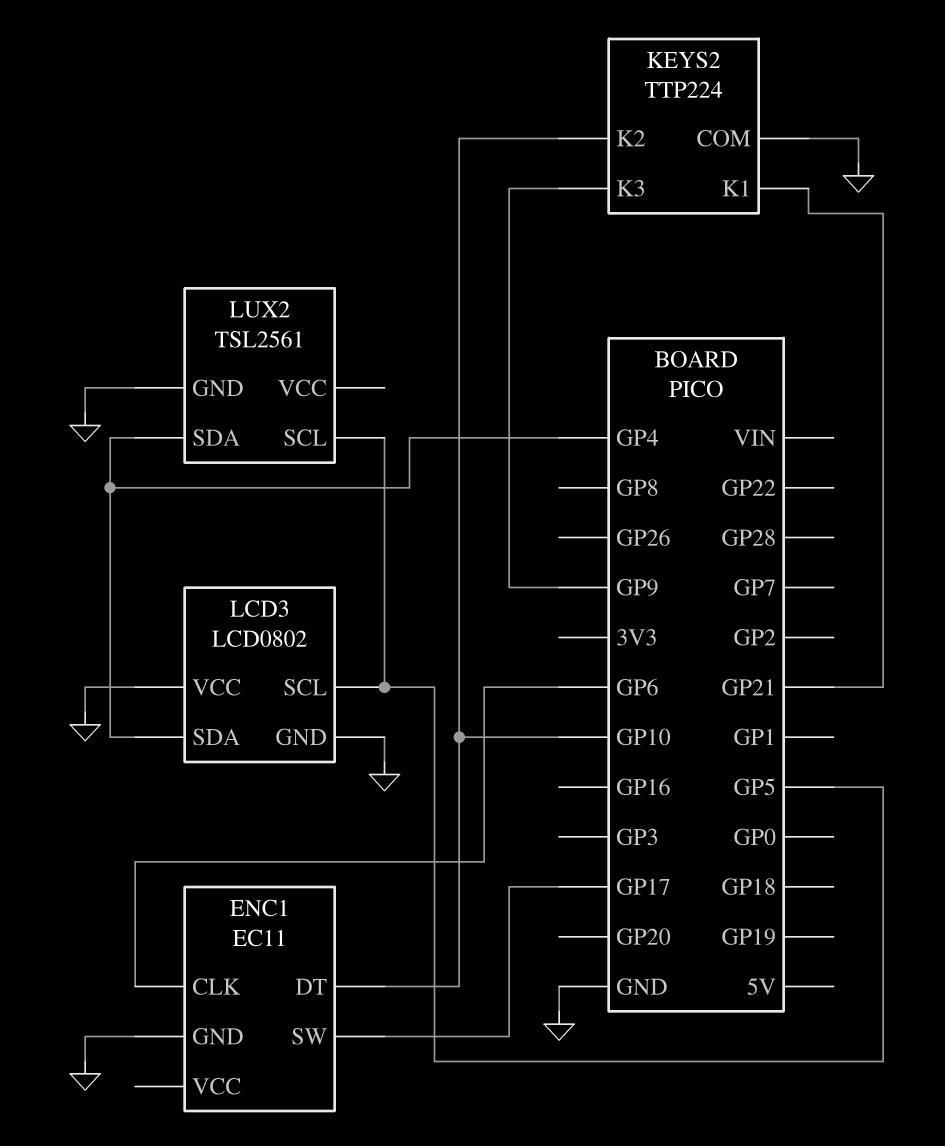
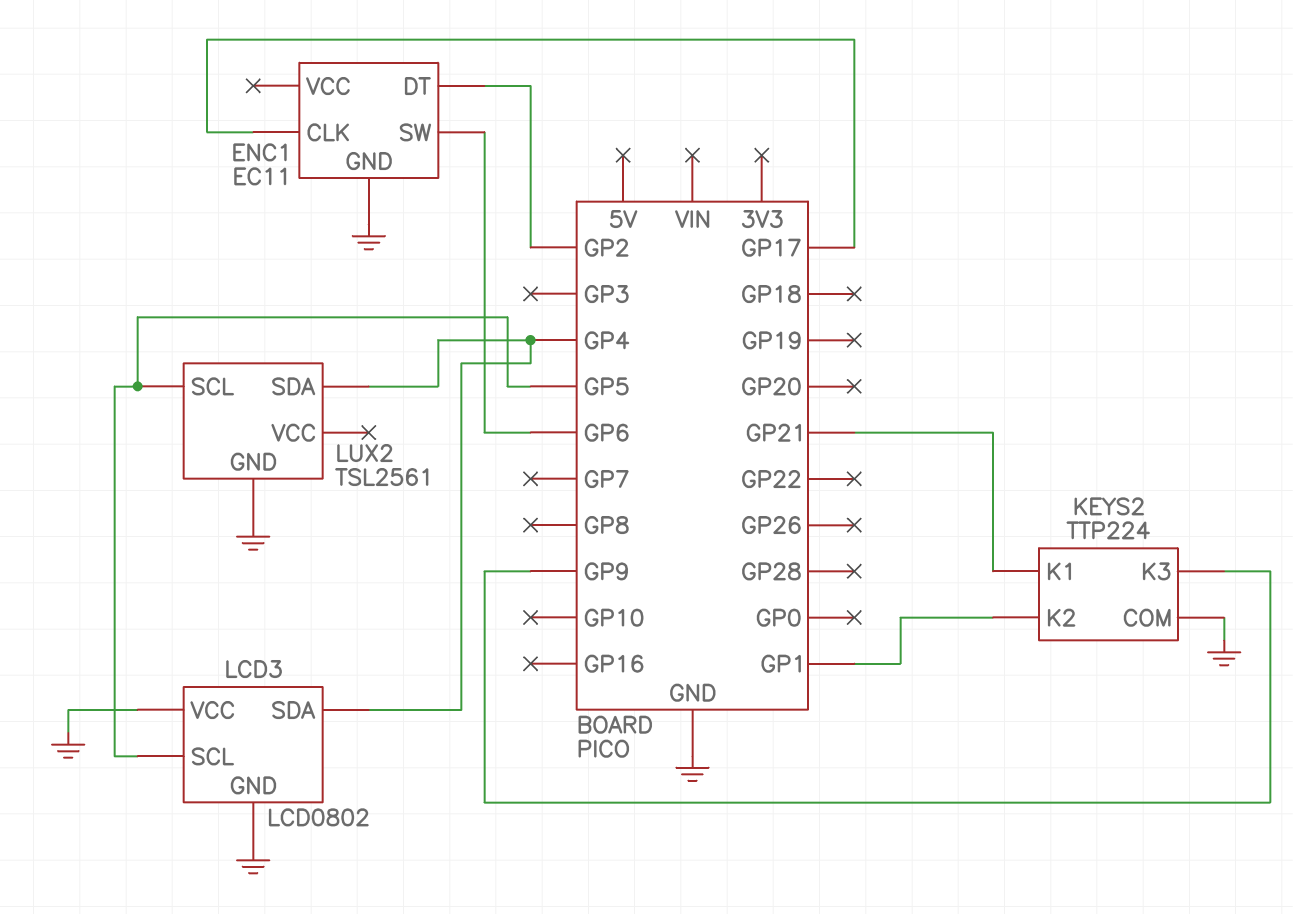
ENC1 pin CLK: GP6 -> GP17
ENC1 pin DT: GP10 -> GP2
ENC1 pin SW: GP17 -> GP6
KEYS2 pin K2: GP10 -> GP1

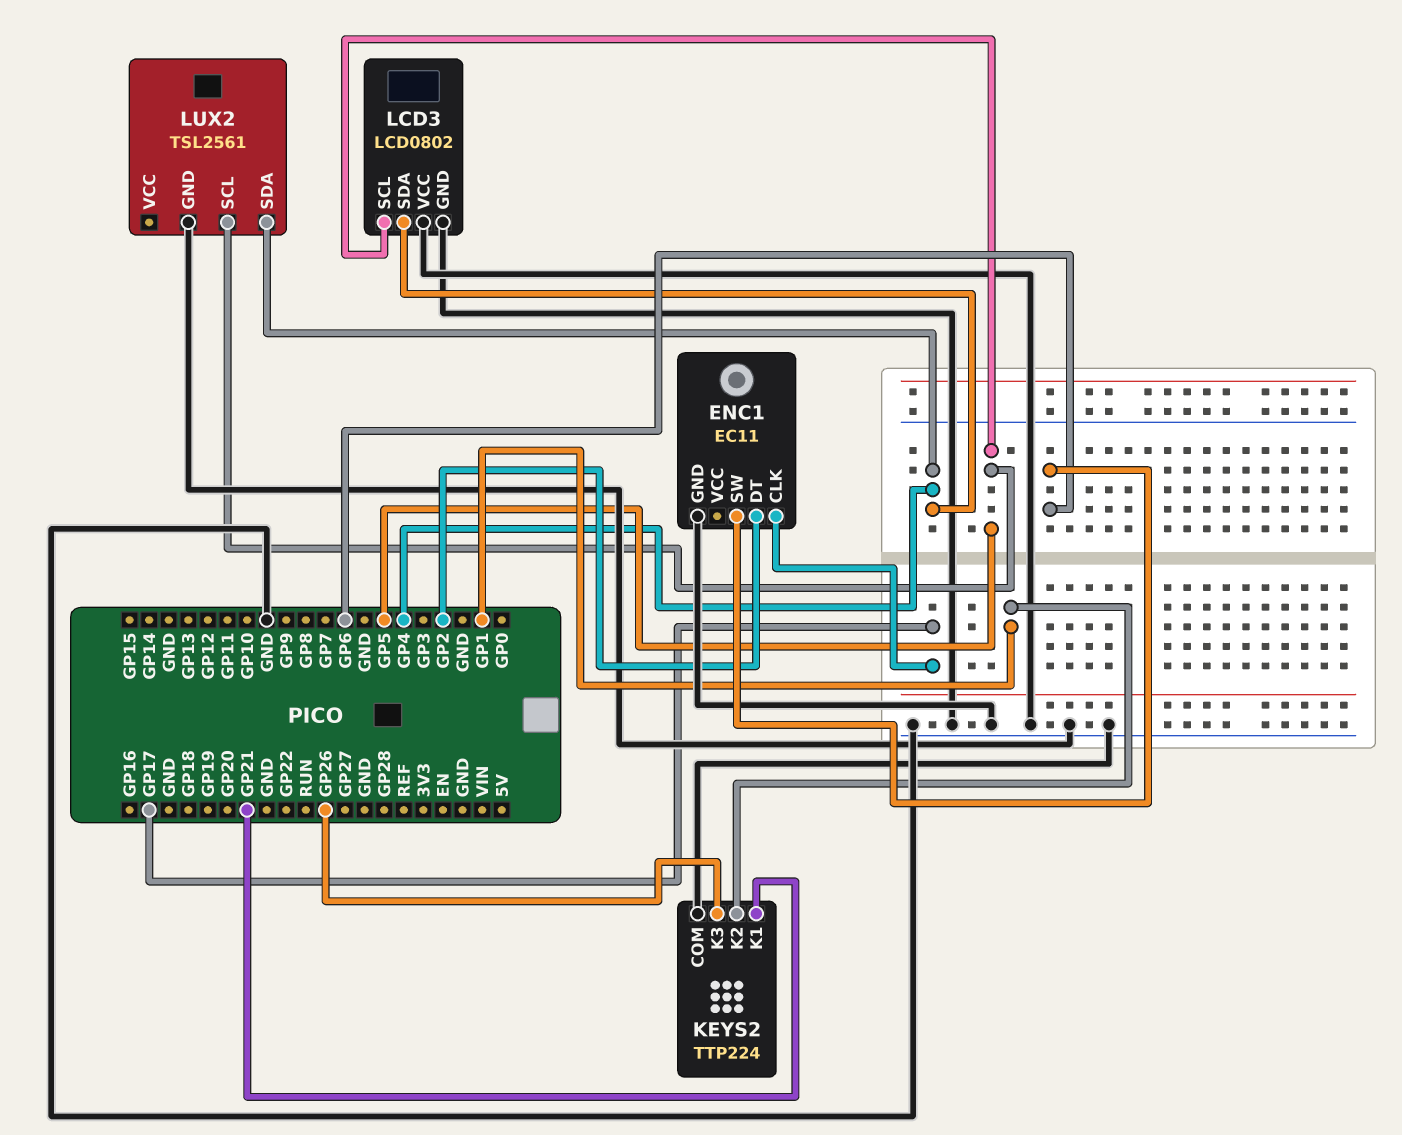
KEYS2 pin K3: GP9 -> GP26

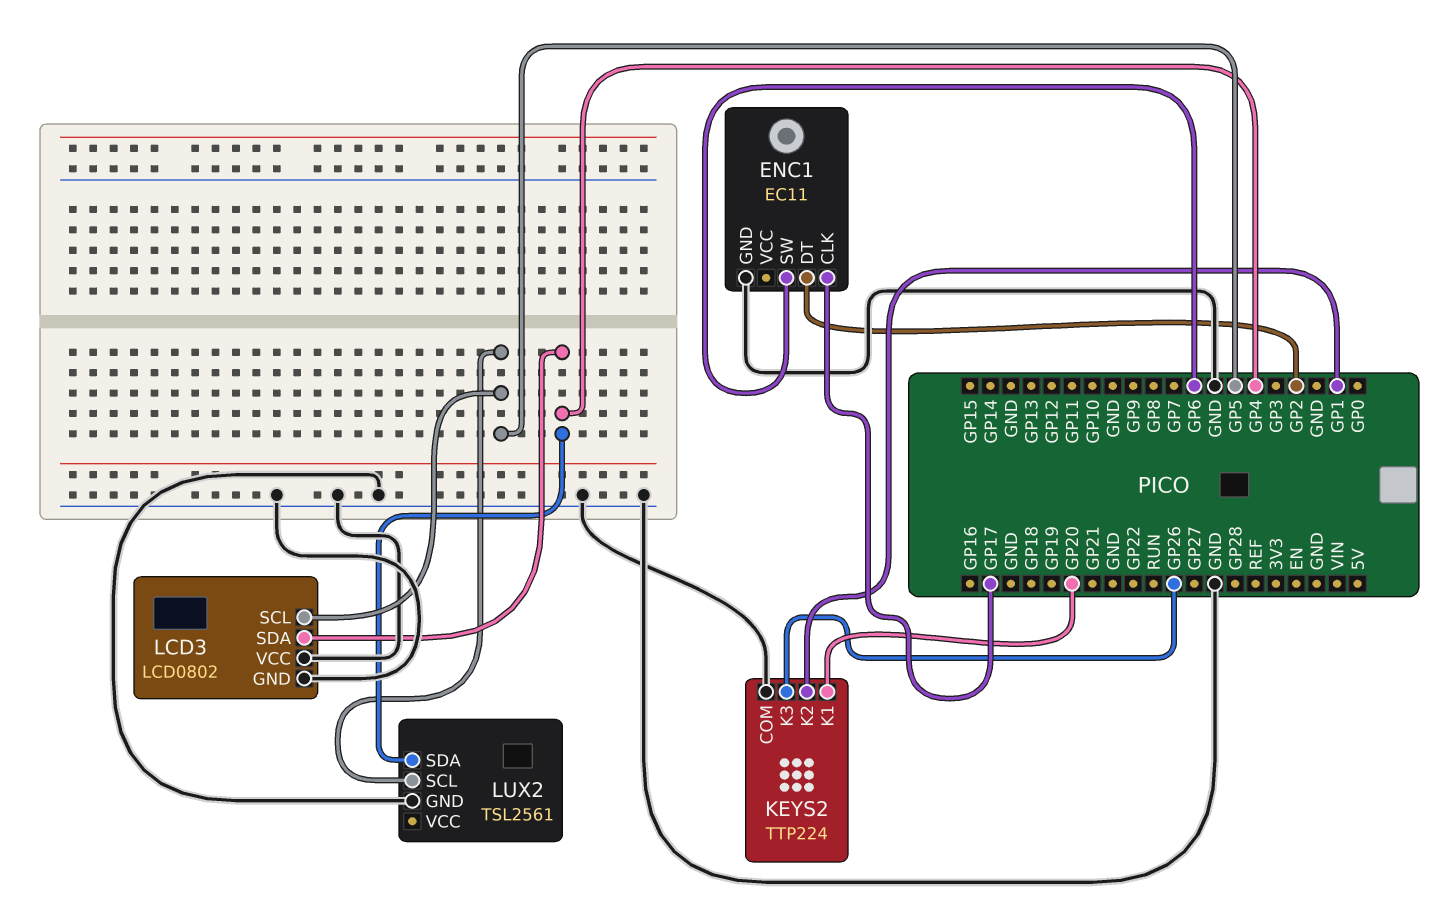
KEYS2 pin K1: GP21 -> GP20

